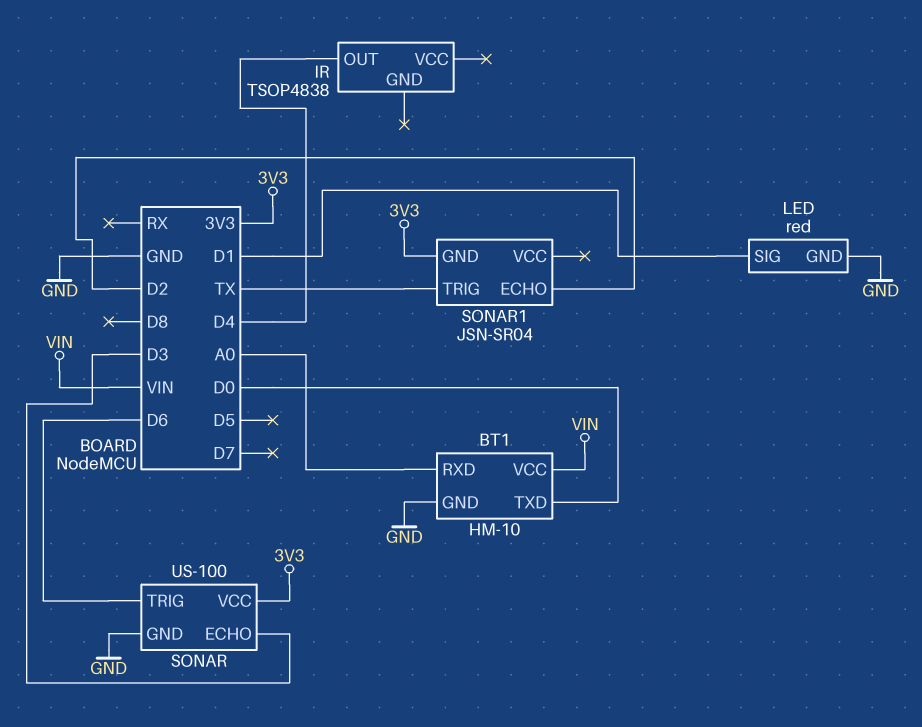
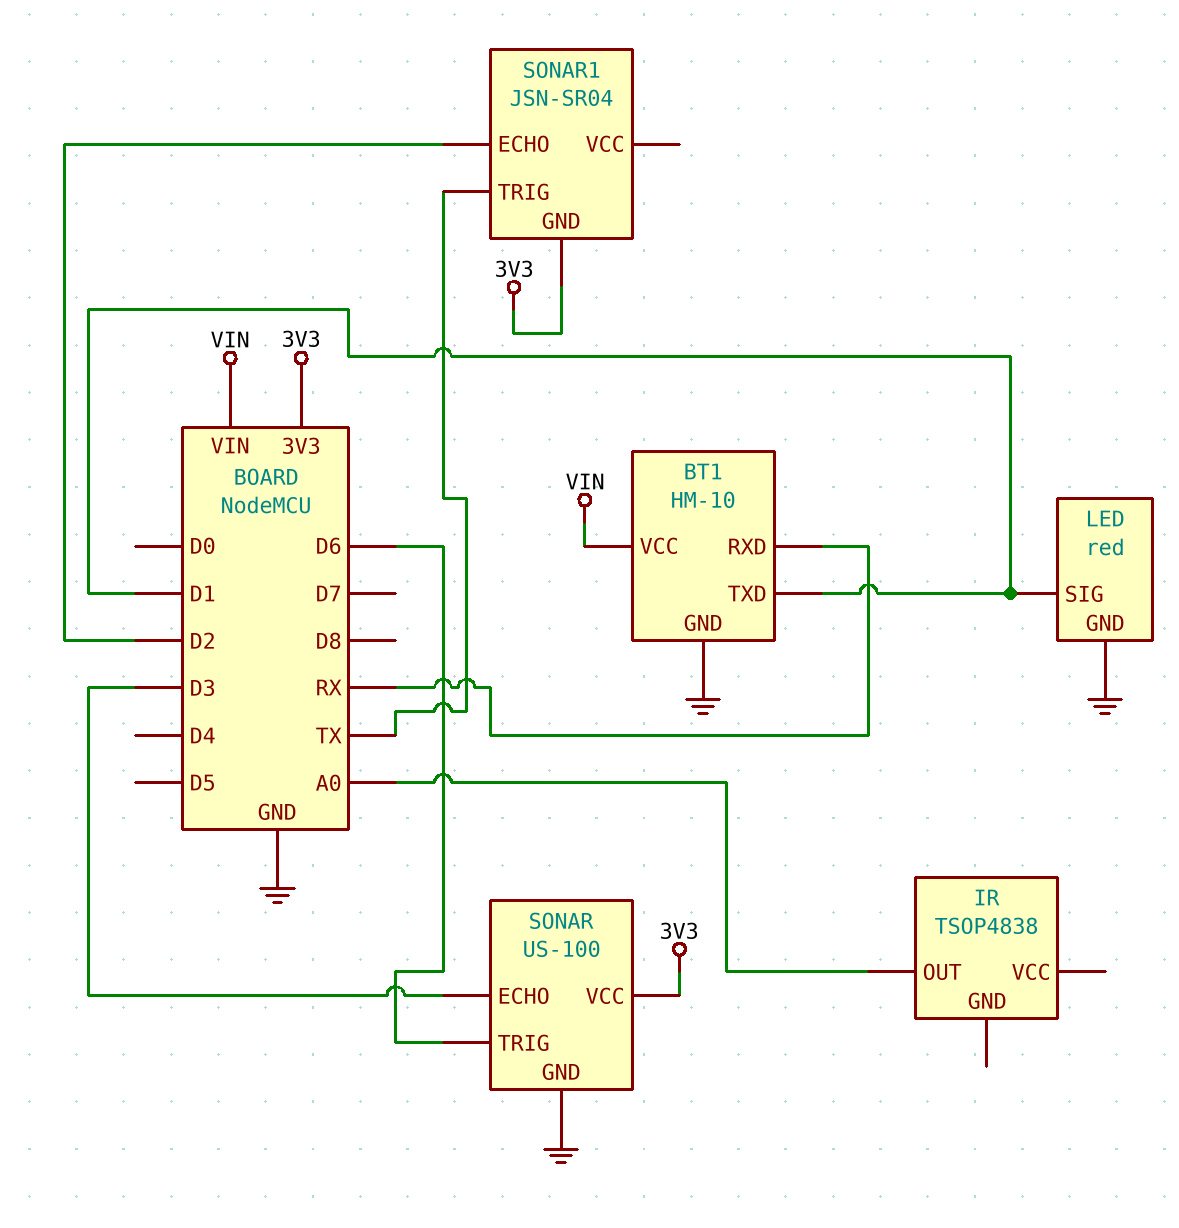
BT1 pin RXD: A0 -> RX
BT1 pin TXD: D0 -> D1
IR pin OUT: D4 -> A0

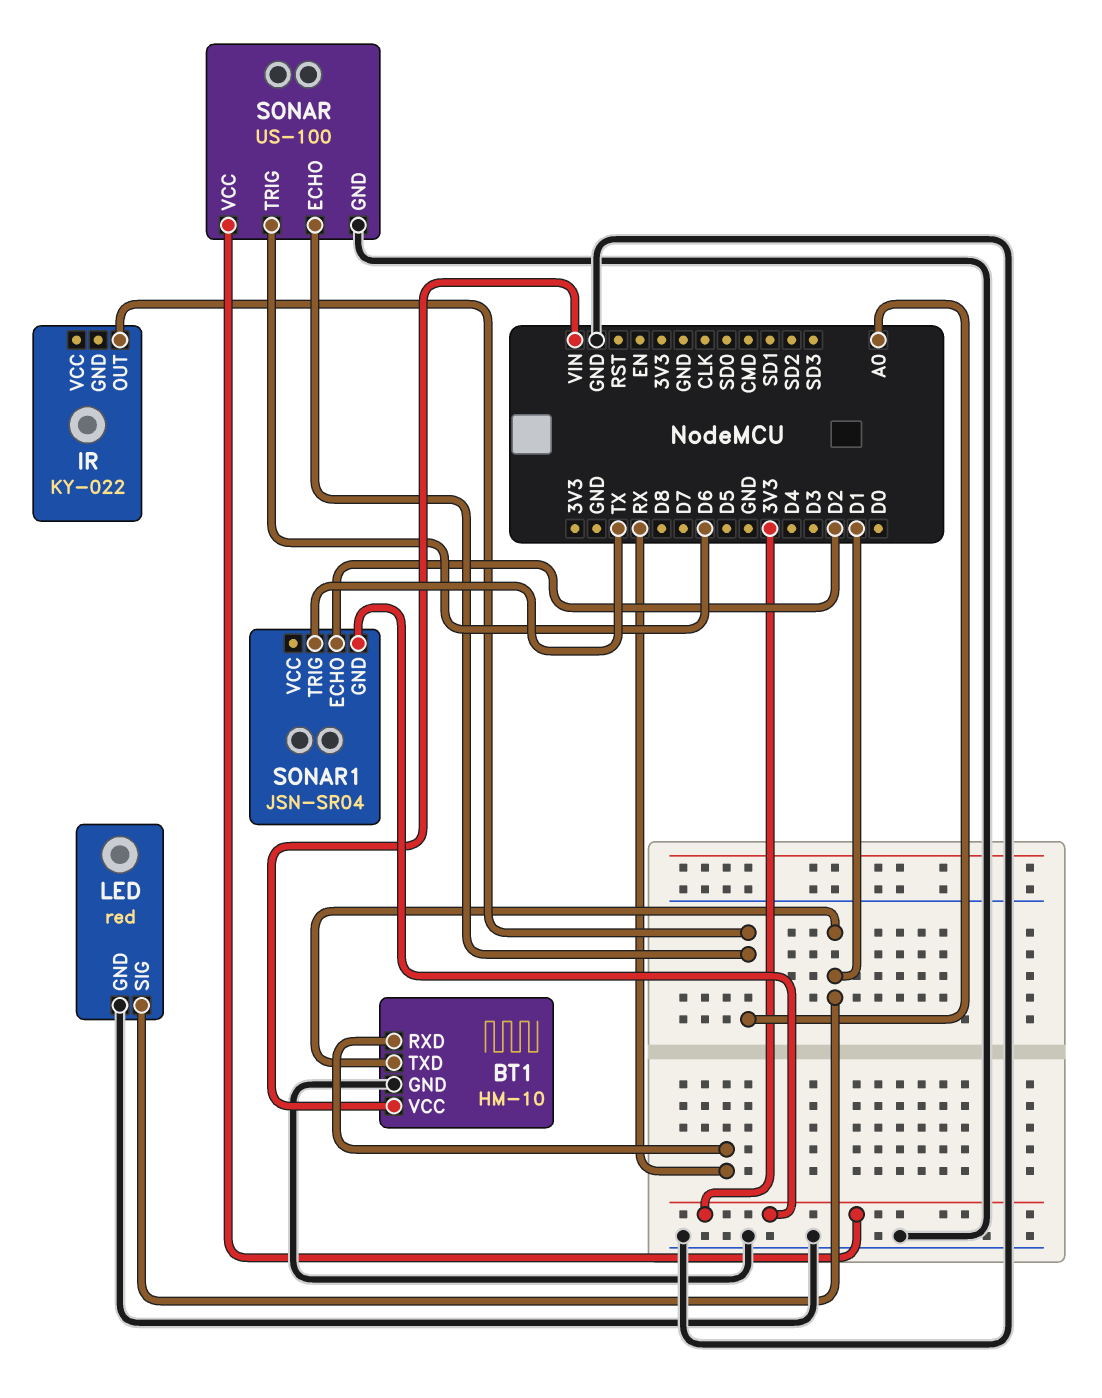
IR: TSOP4838 -> KY-022
SONAR pin ECHO: D3 -> A0

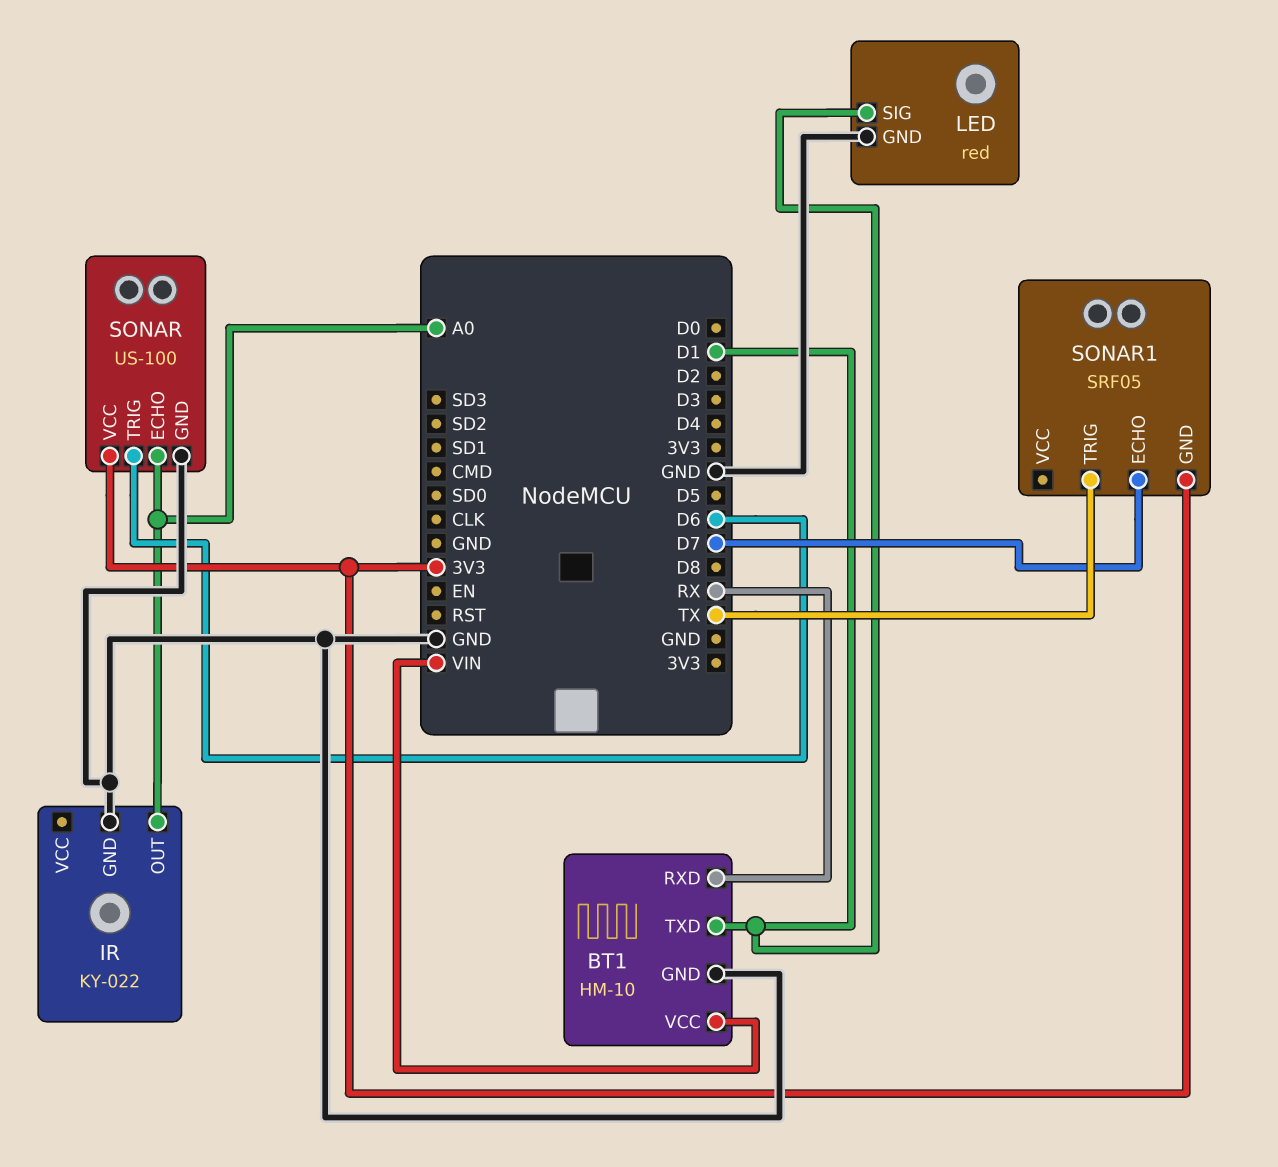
IR pin GND: none -> GND
SONAR1: JSN-SR04 -> SRF05
SONAR1 pin ECHO: D2 -> D7

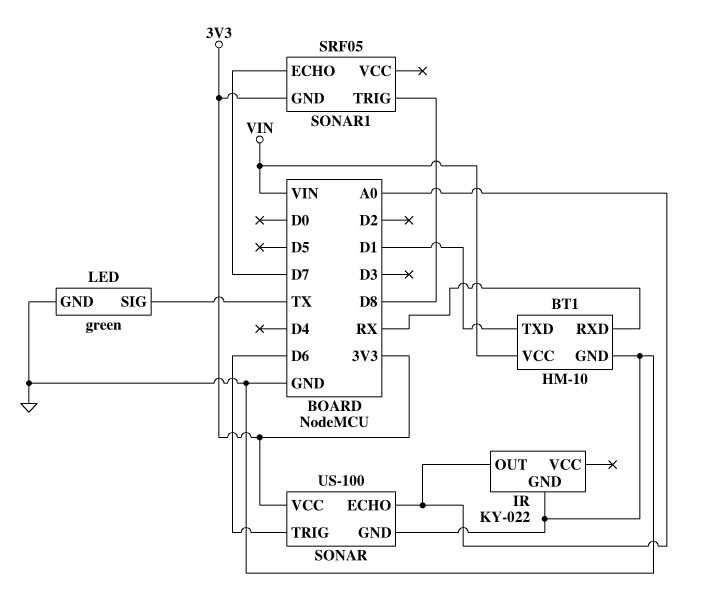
LED: red -> green
LED pin SIG: D1 -> TX
SONAR1 pin TRIG: TX -> D8

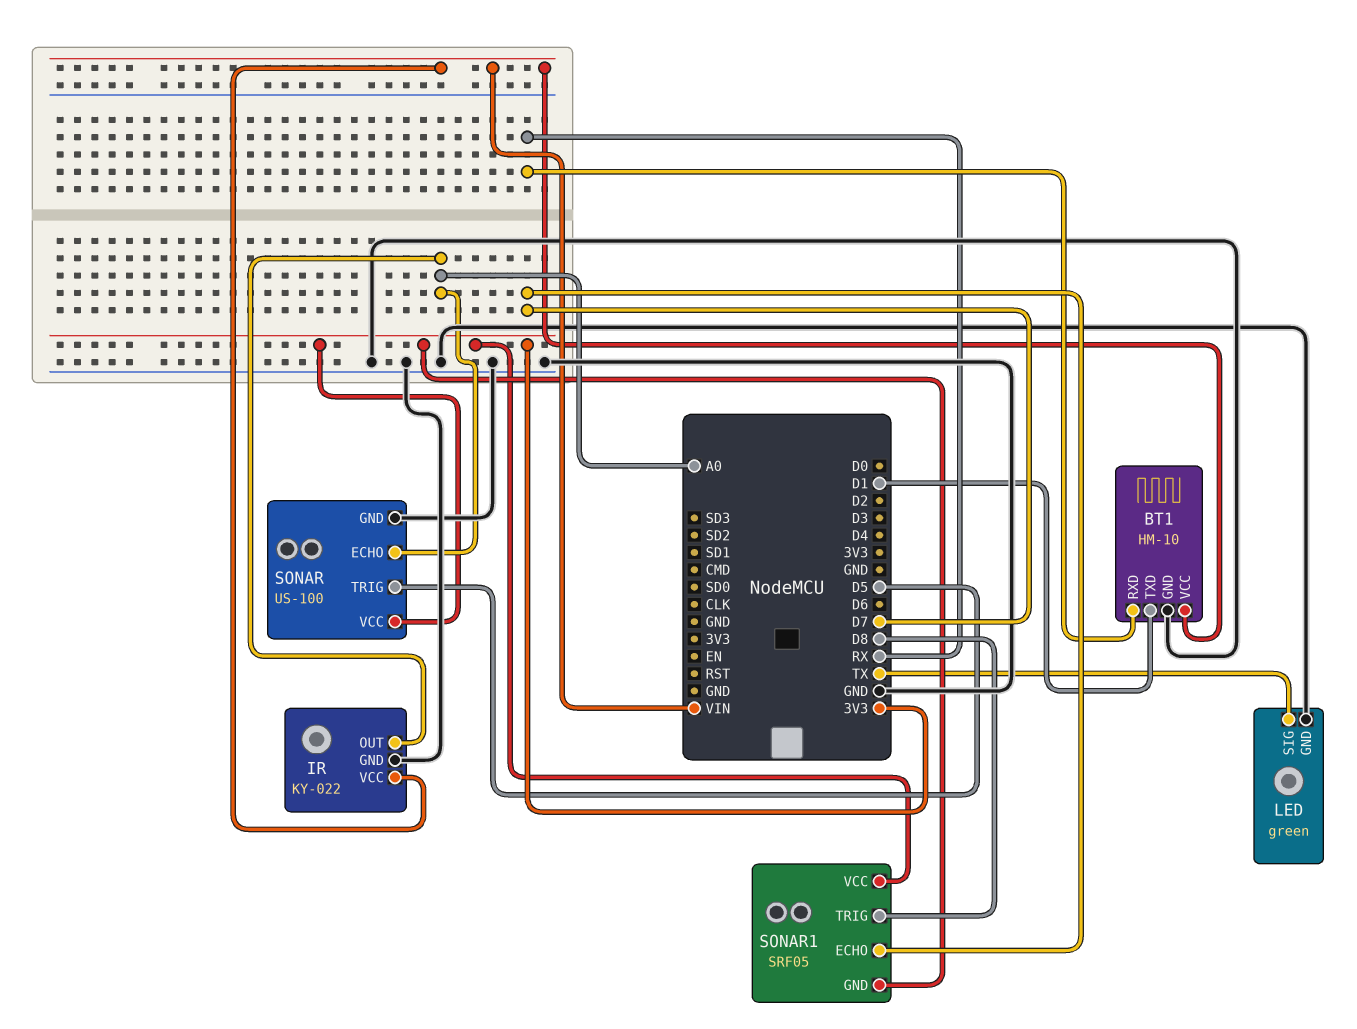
IR pin VCC: none -> VIN
SONAR pin TRIG: D6 -> D5
SONAR1 pin VCC: none -> 3V3

